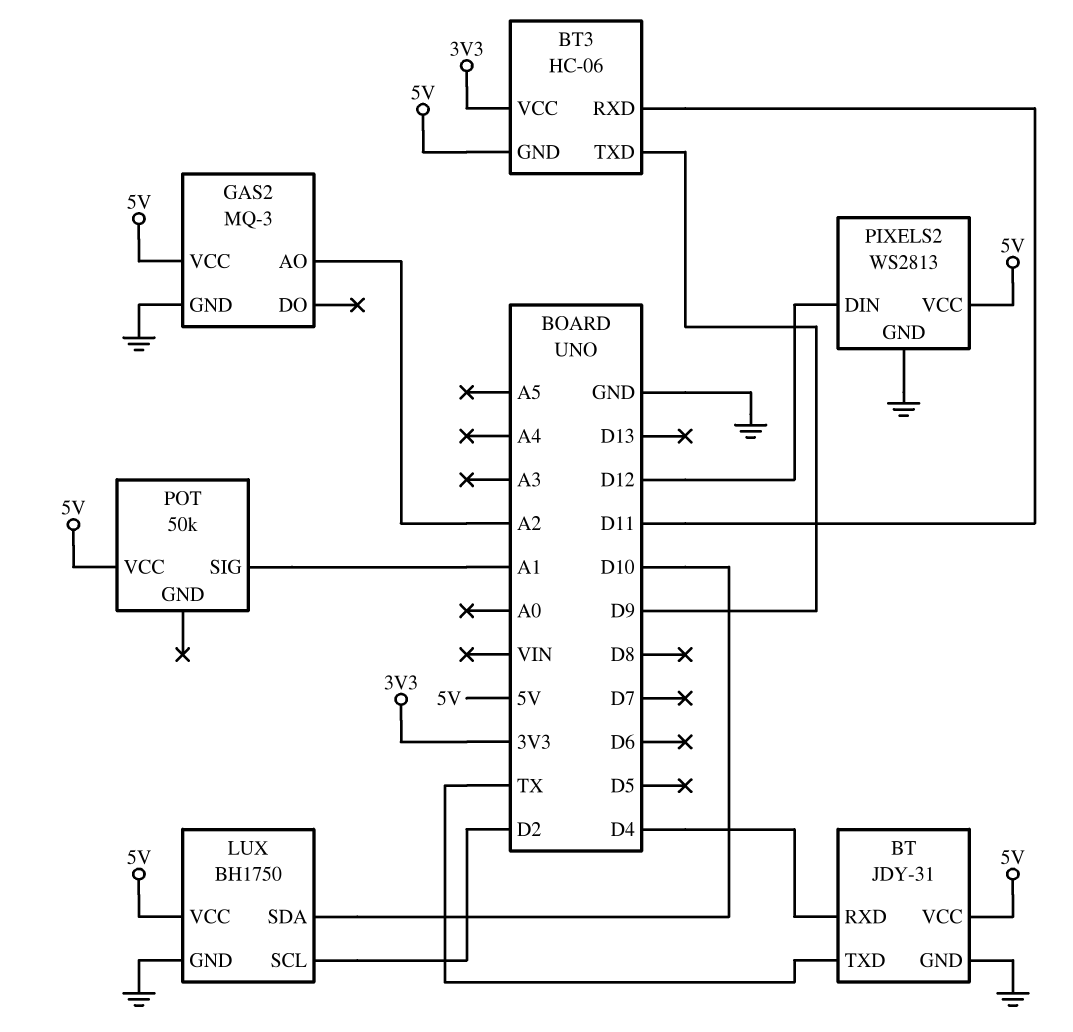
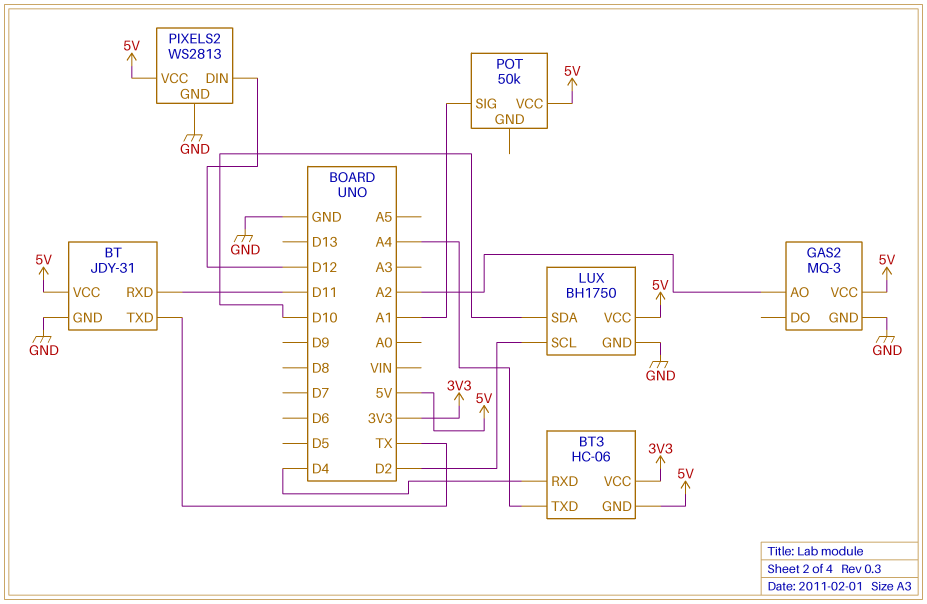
BT pin RXD: D4 -> D11
BT3 pin RXD: D11 -> D4
BT3 pin TXD: D9 -> A4

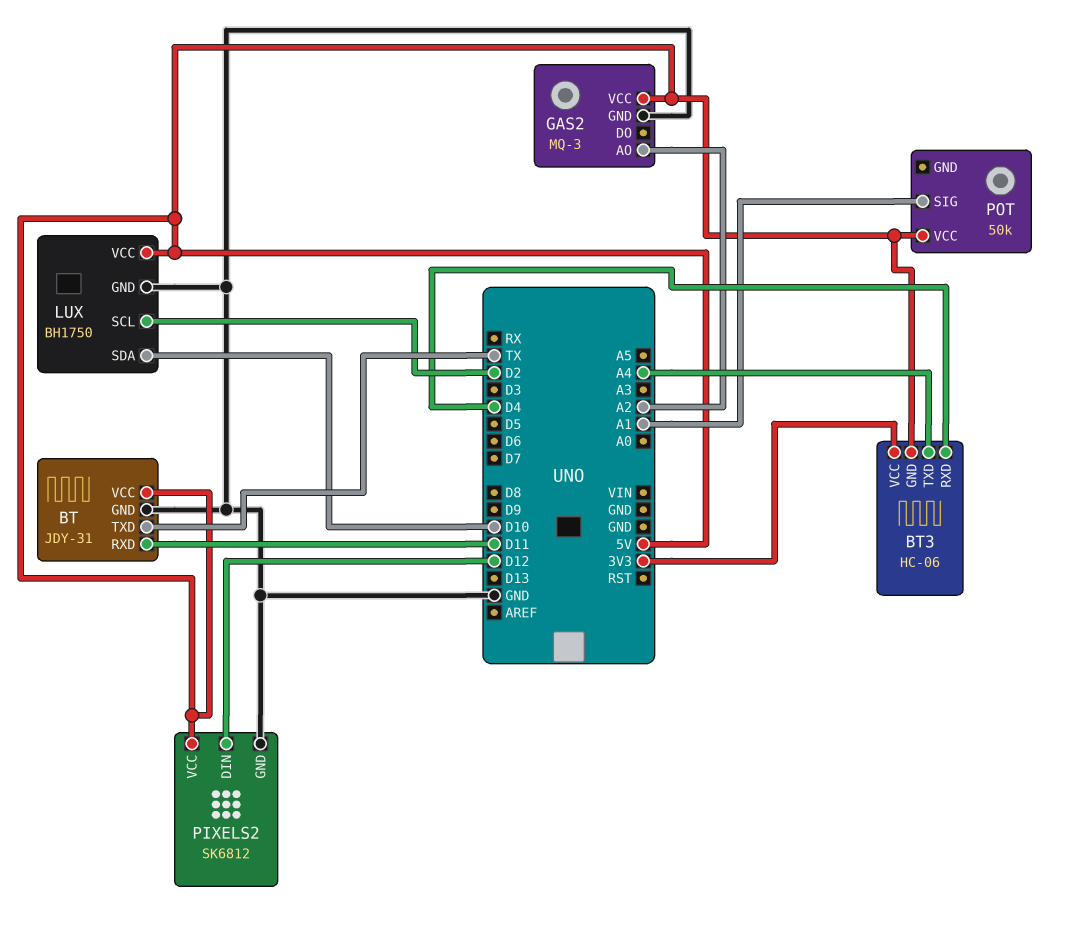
PIXELS2: WS2813 -> SK6812

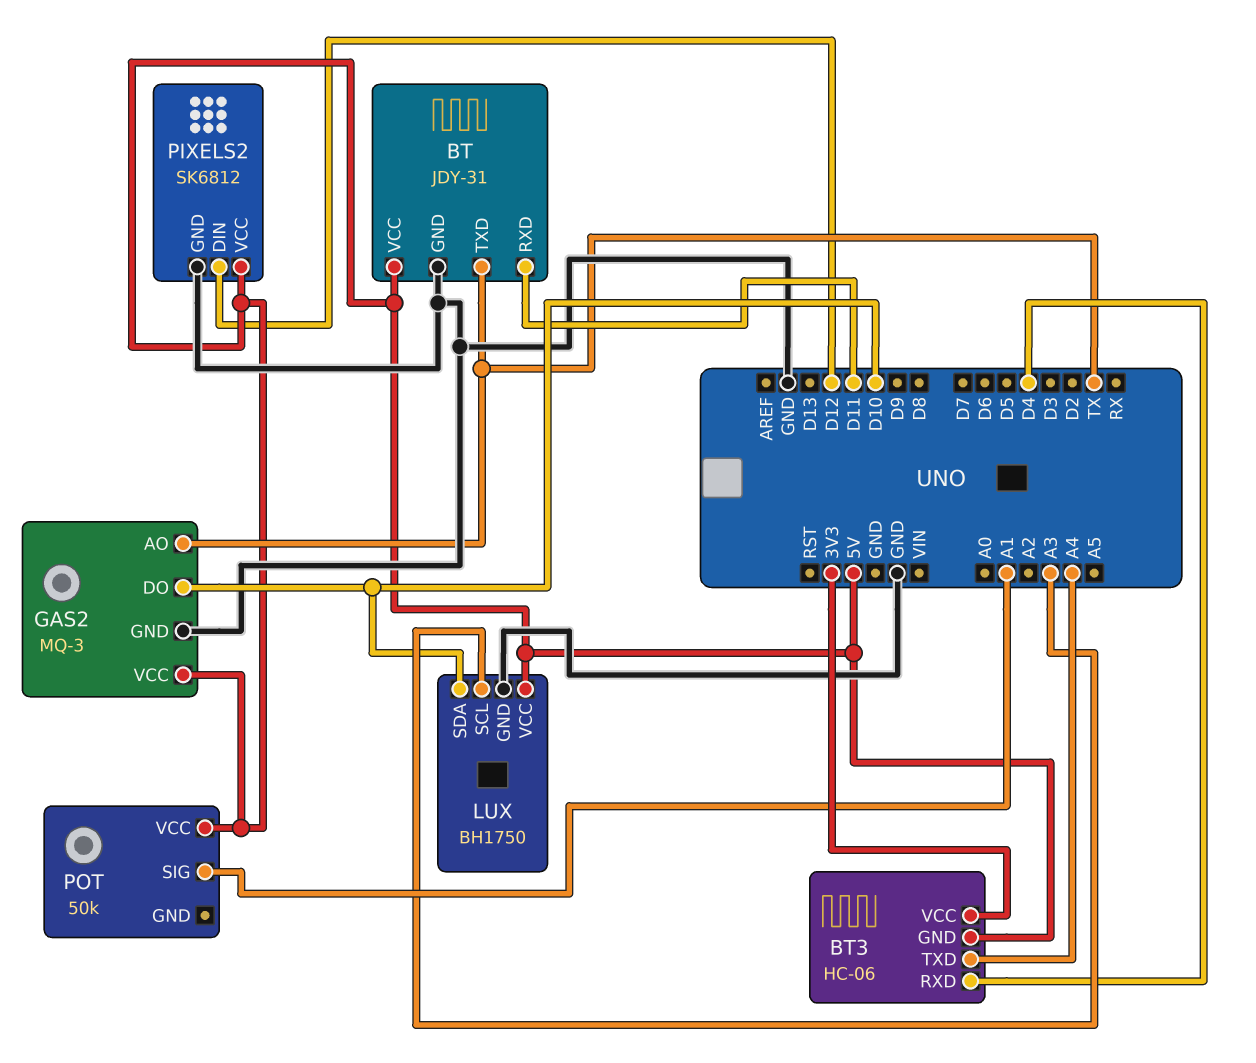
GAS2 pin AO: A2 -> TX
GAS2 pin DO: none -> D10
LUX pin SCL: D2 -> A3

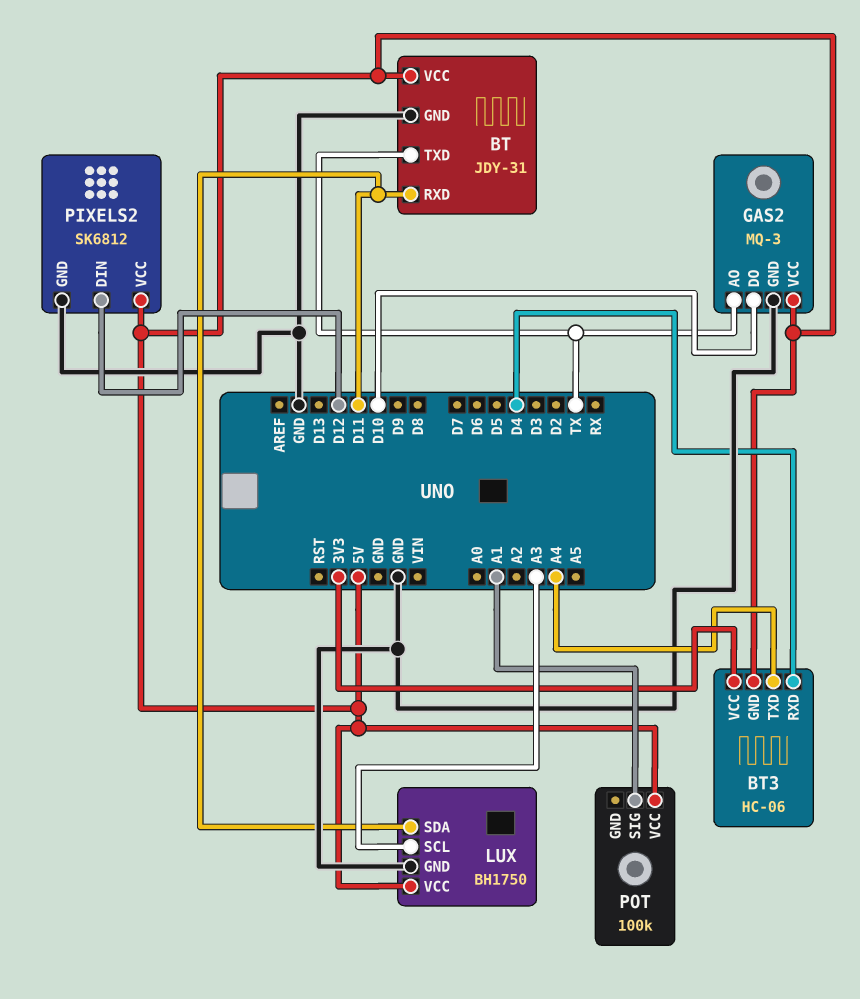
LUX pin SDA: D10 -> D11
POT: 50k -> 100k

